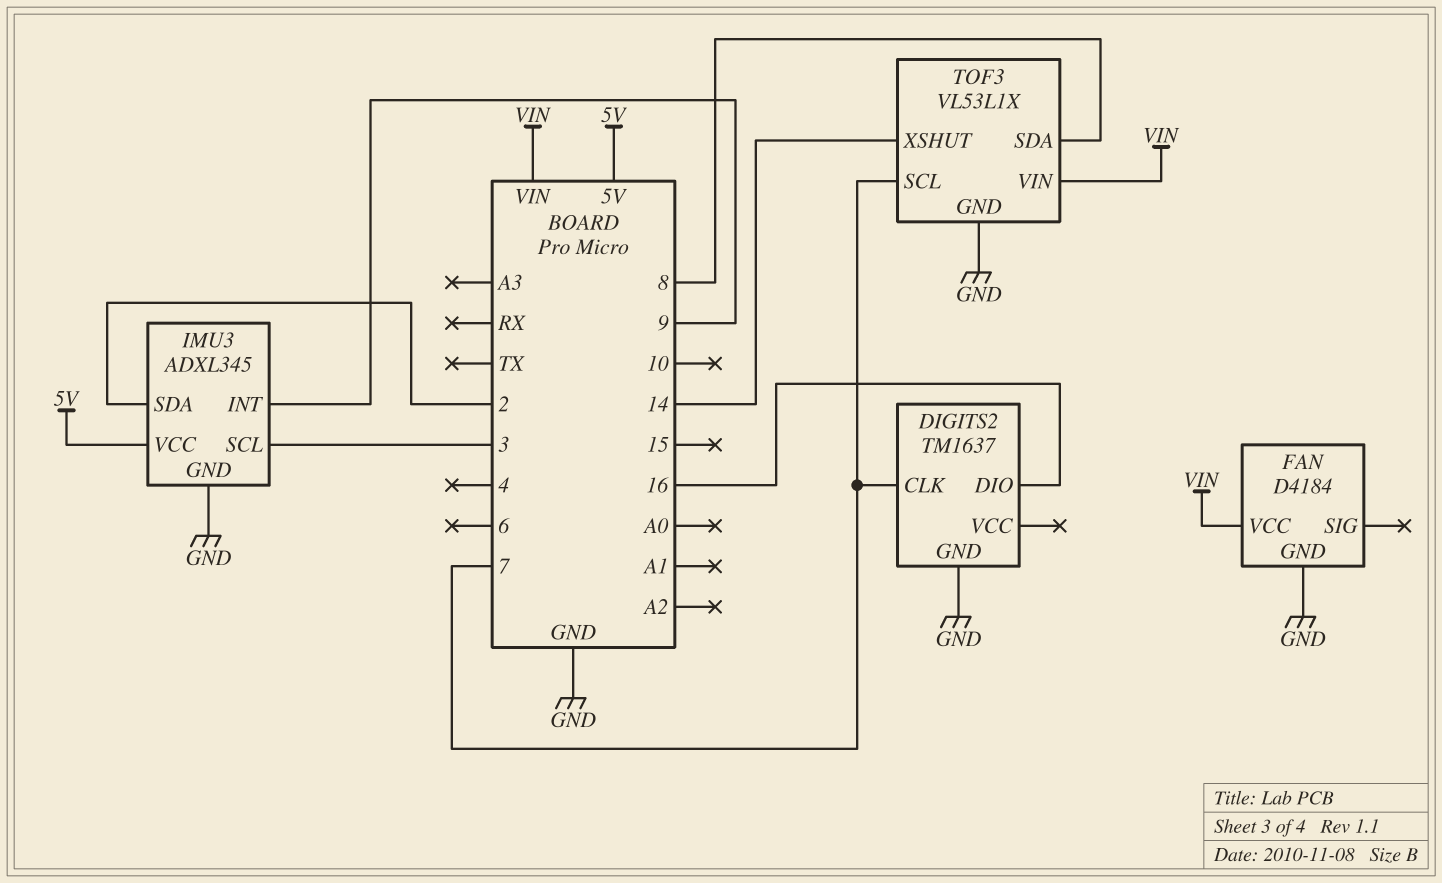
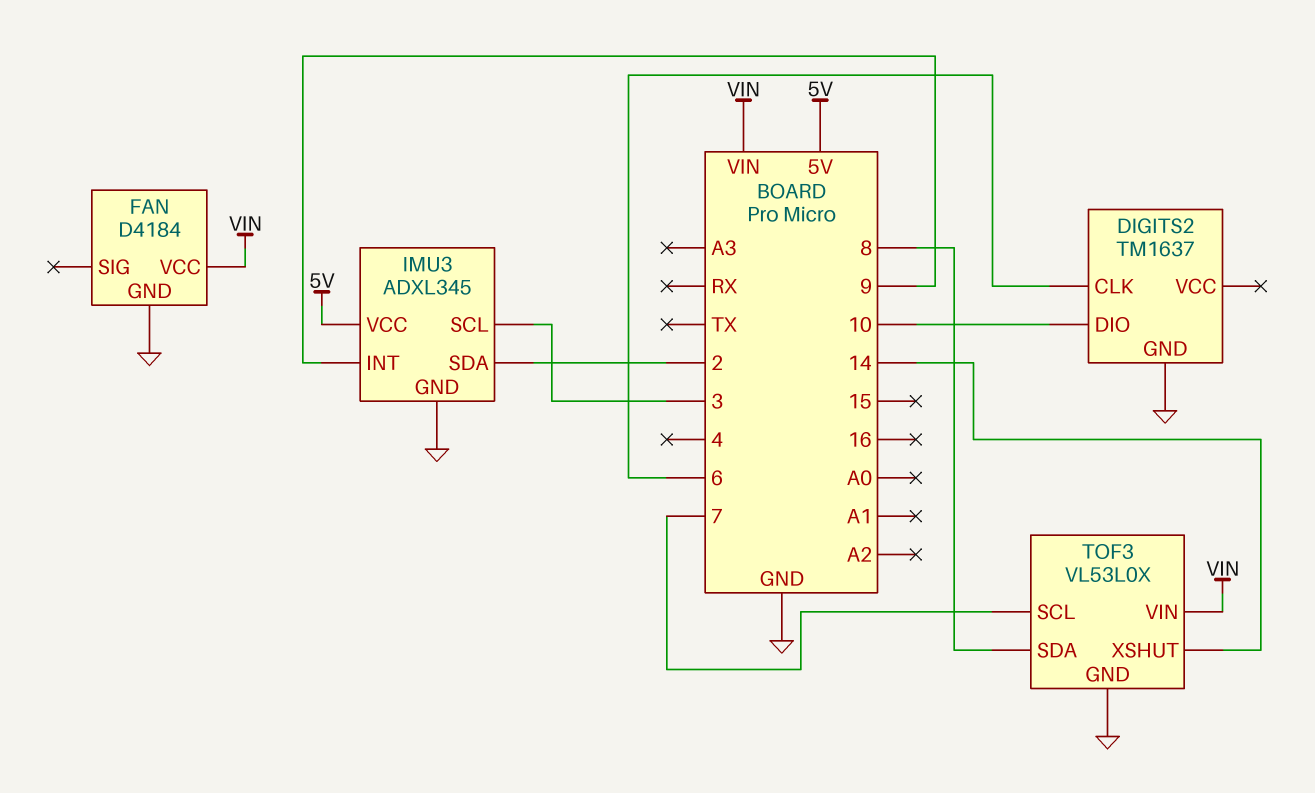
DIGITS2 pin CLK: 7 -> 6
DIGITS2 pin DIO: 16 -> 10
TOF3: VL53L1X -> VL53L0X

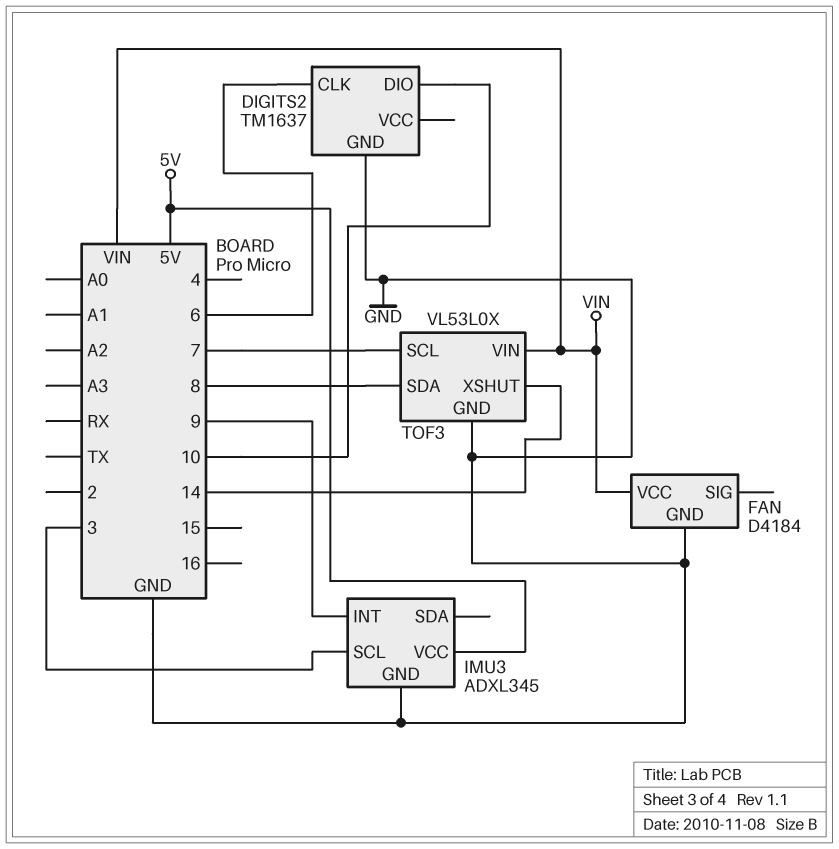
IMU3 pin SDA: 2 -> none

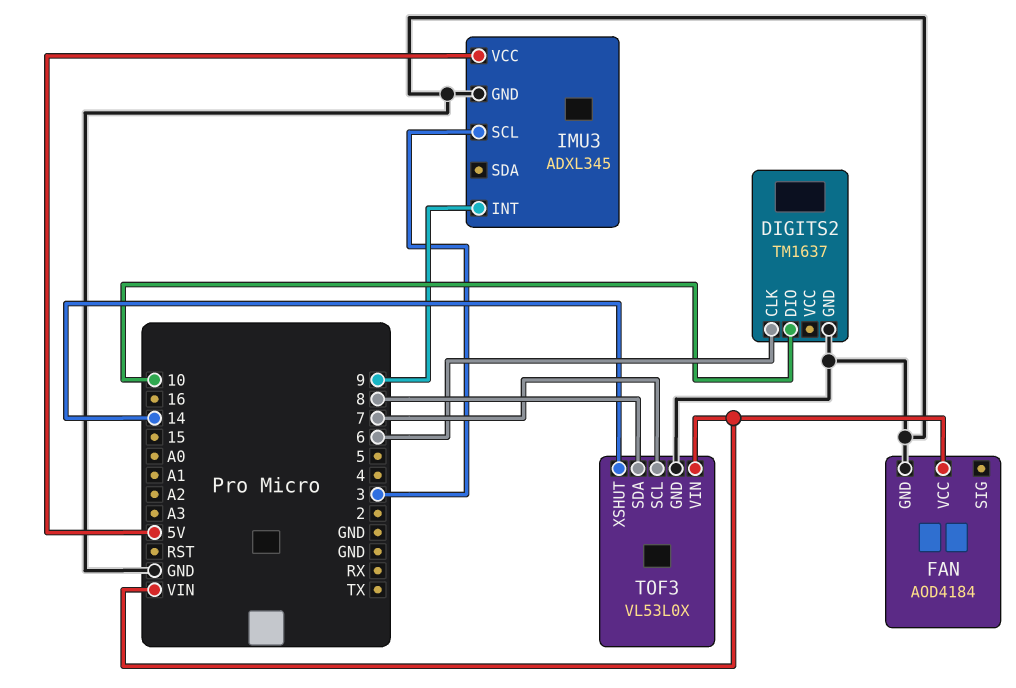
FAN: D4184 -> AOD4184

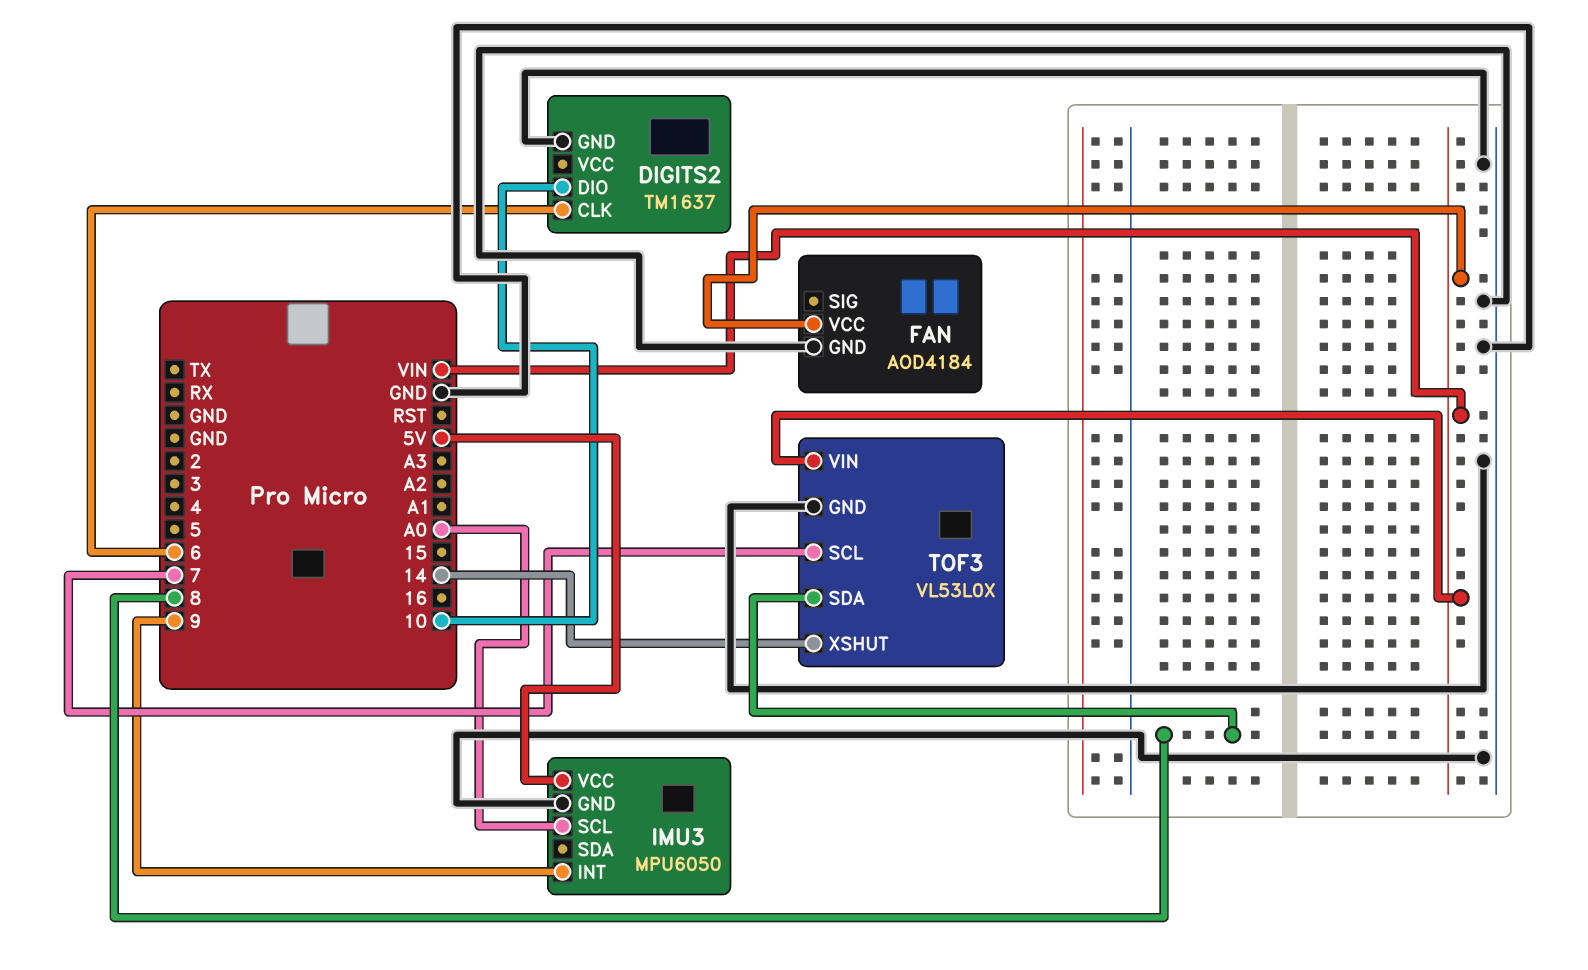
IMU3: ADXL345 -> MPU6050
IMU3 pin SCL: 3 -> A0

